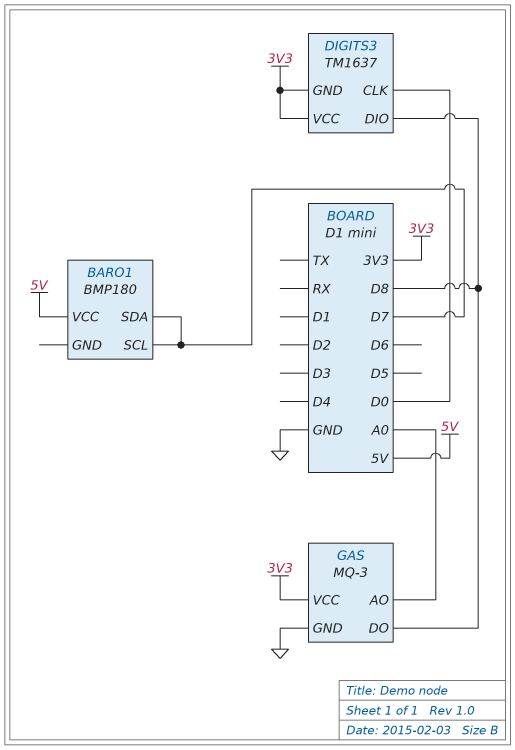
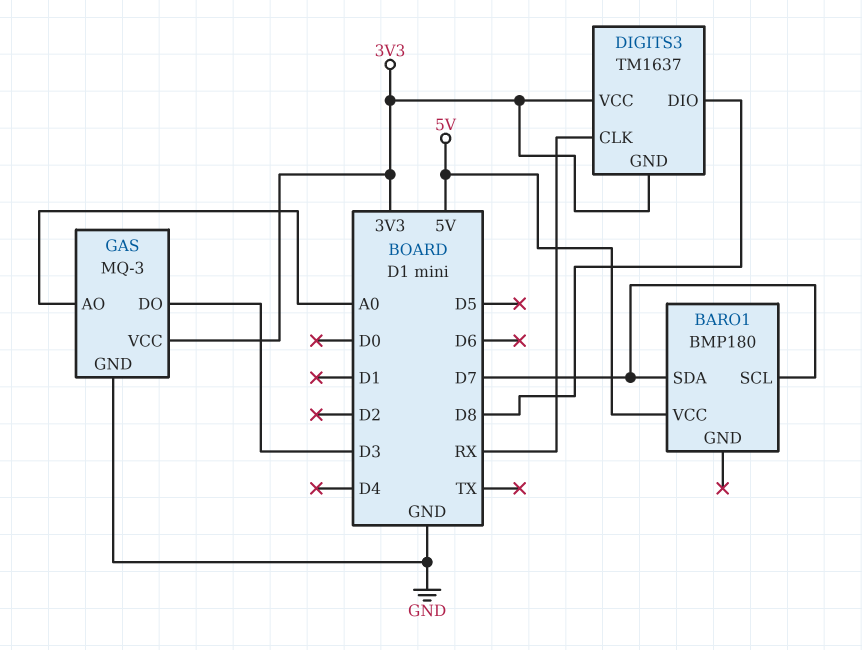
DIGITS3 pin CLK: D0 -> RX
GAS pin DO: D8 -> D3

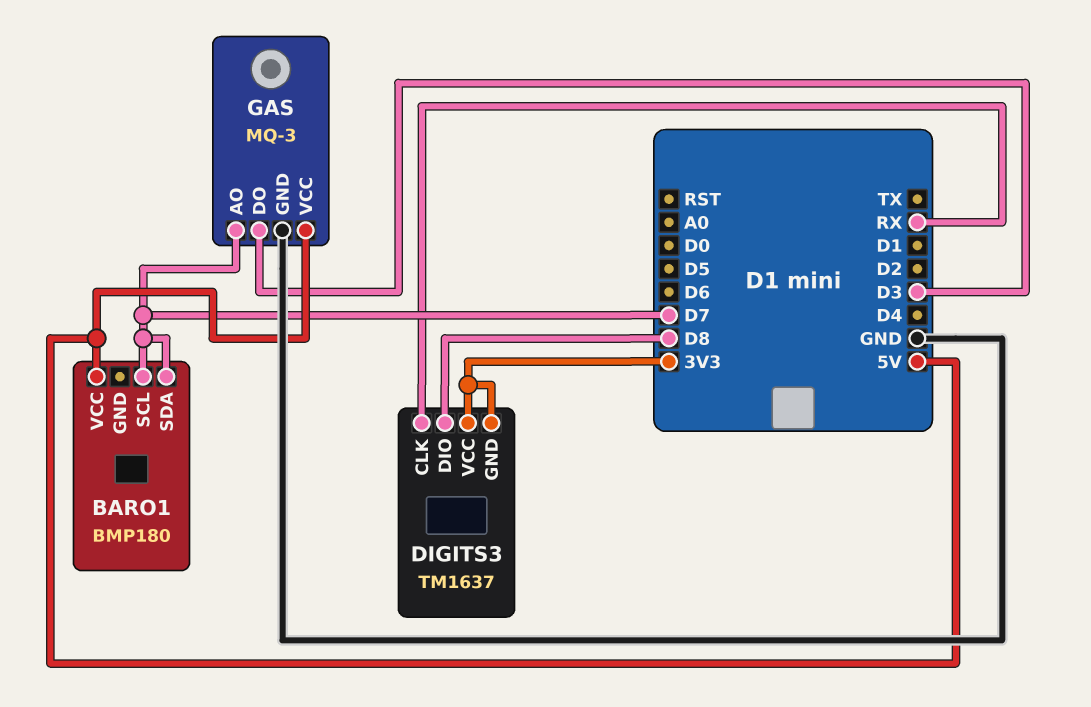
GAS pin AO: A0 -> D7
GAS pin VCC: 3V3 -> 5V

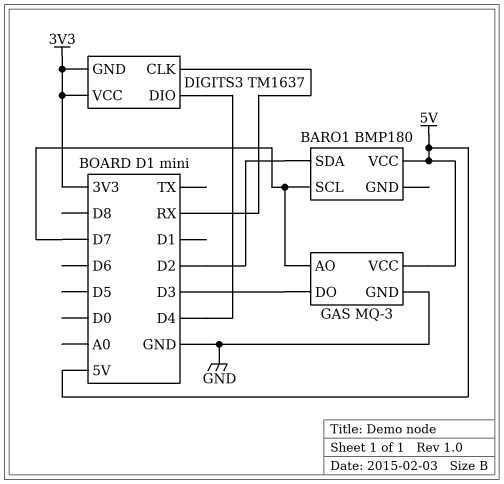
BARO1 pin SDA: D7 -> D2
DIGITS3 pin DIO: D8 -> D4

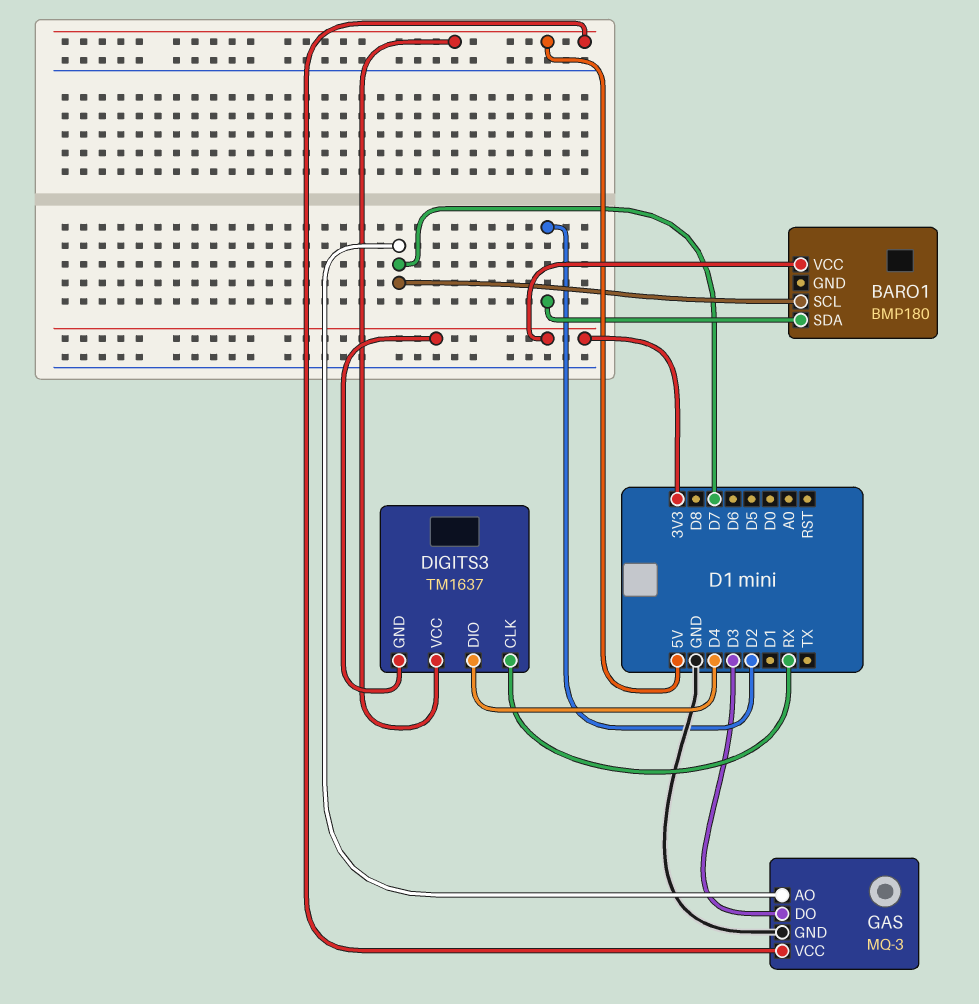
BARO1 pin VCC: 5V -> 3V3
DIGITS3 pin VCC: 3V3 -> 5V

